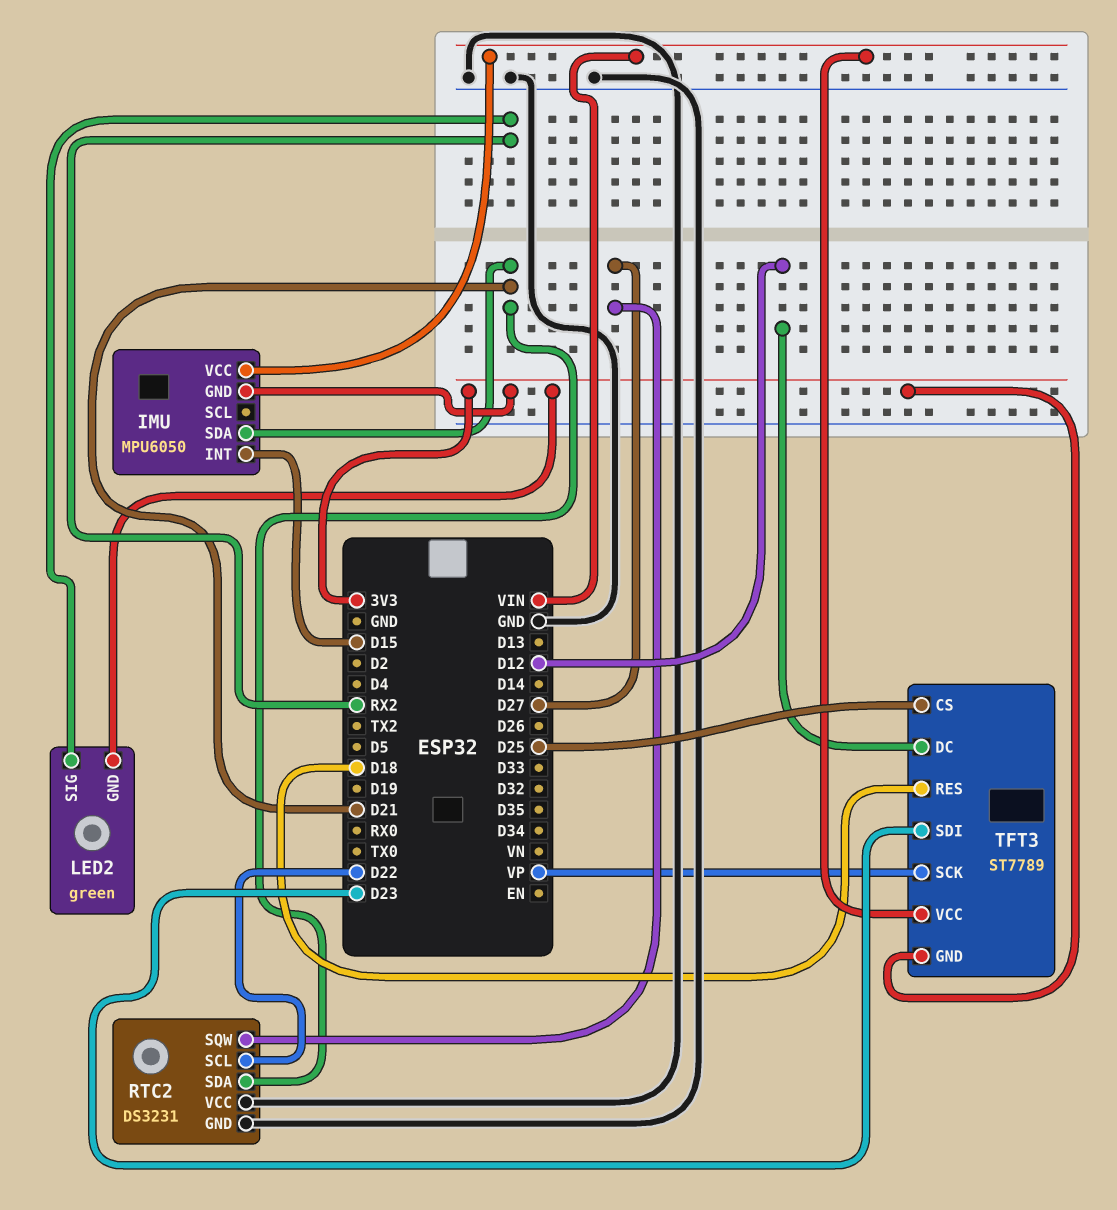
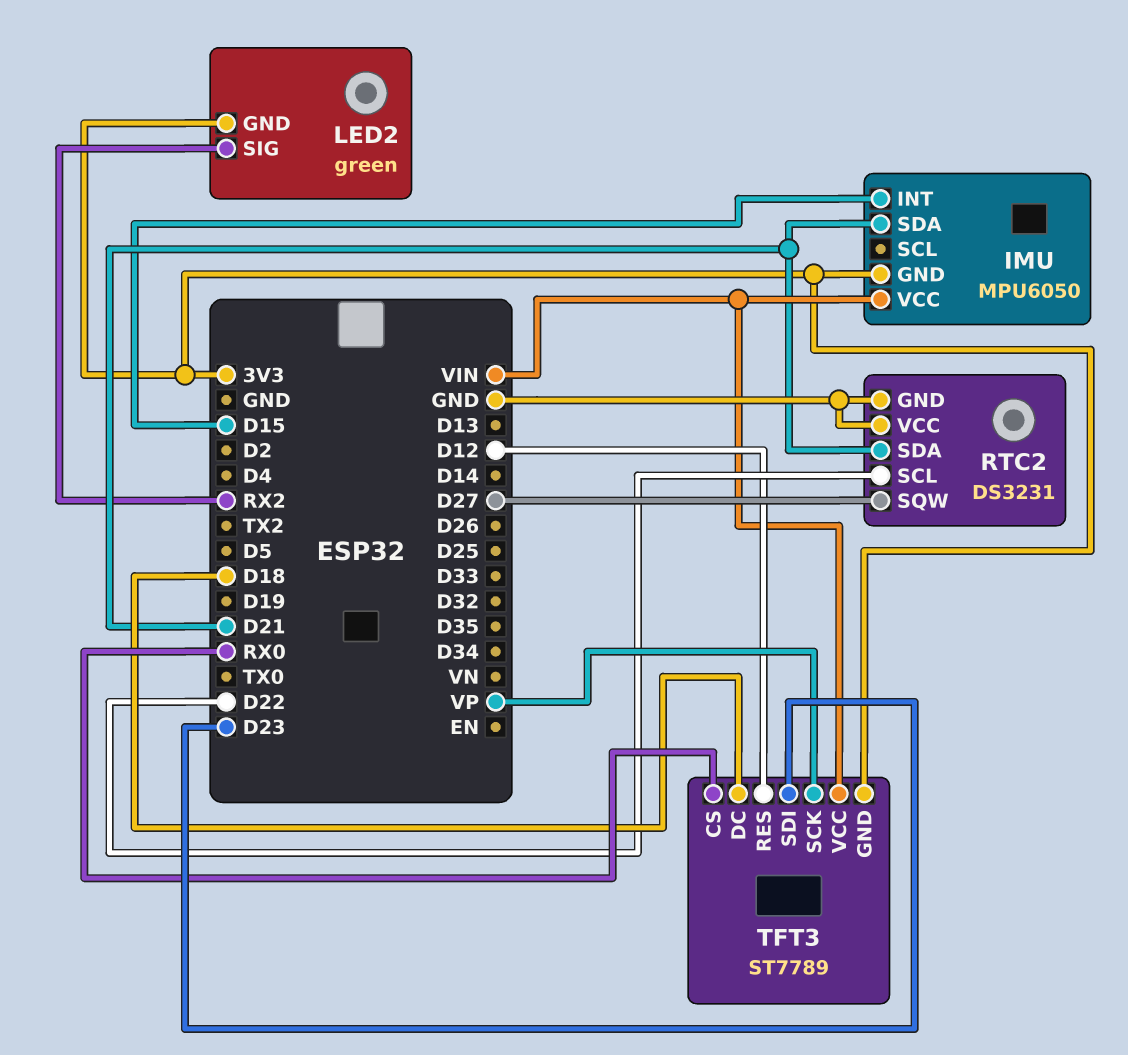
TFT3 pin CS: D25 -> RX0
TFT3 pin DC: D12 -> D18
TFT3 pin RES: D18 -> D12

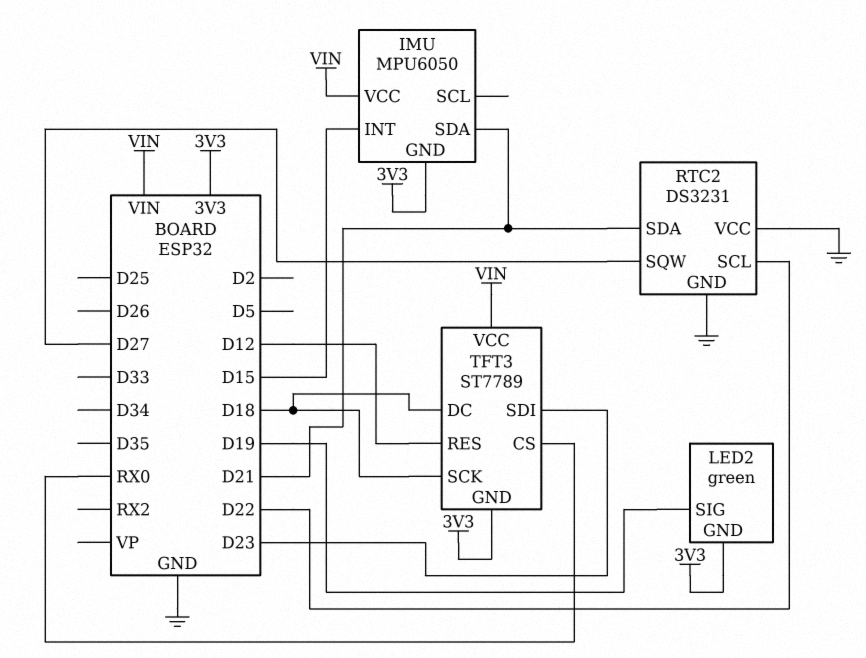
LED2 pin SIG: RX2 -> D19
TFT3 pin SCK: VP -> D18

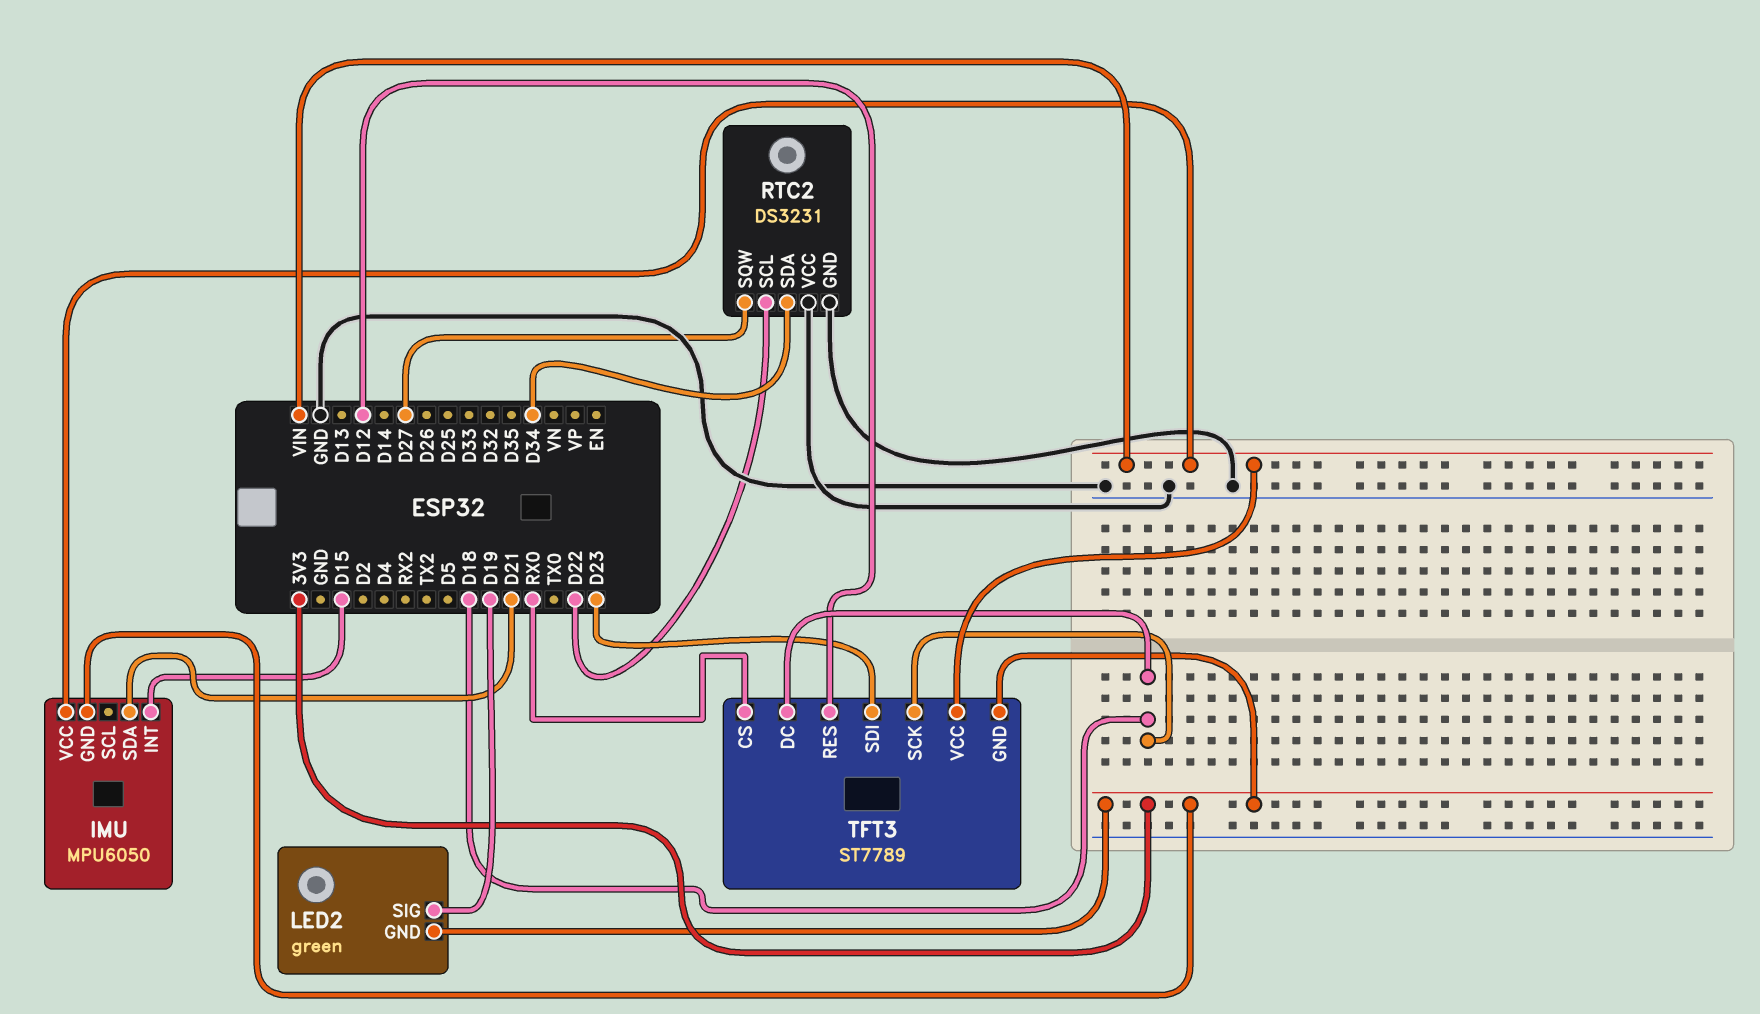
RTC2 pin SDA: D21 -> D34

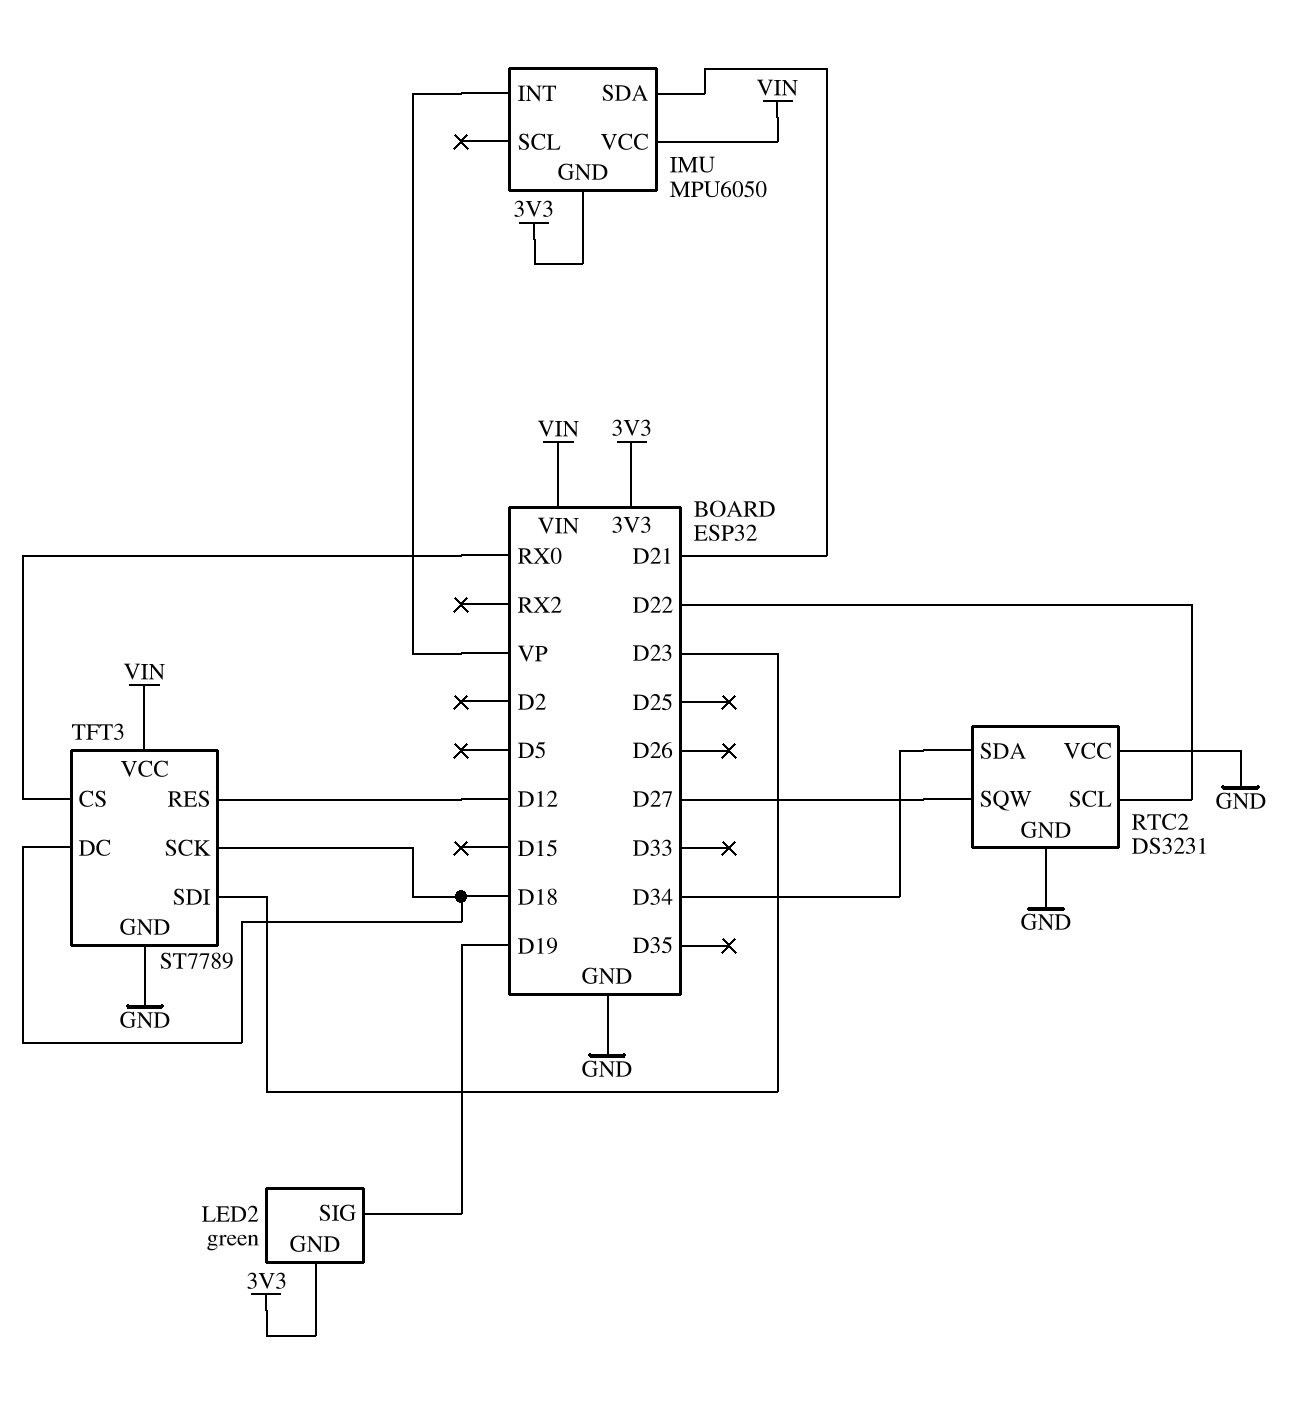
IMU pin INT: D15 -> VP
TFT3 pin GND: 3V3 -> GND

